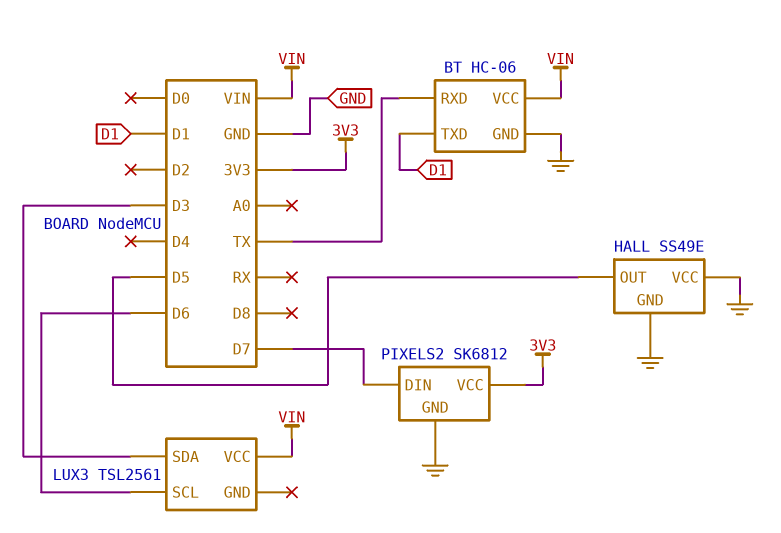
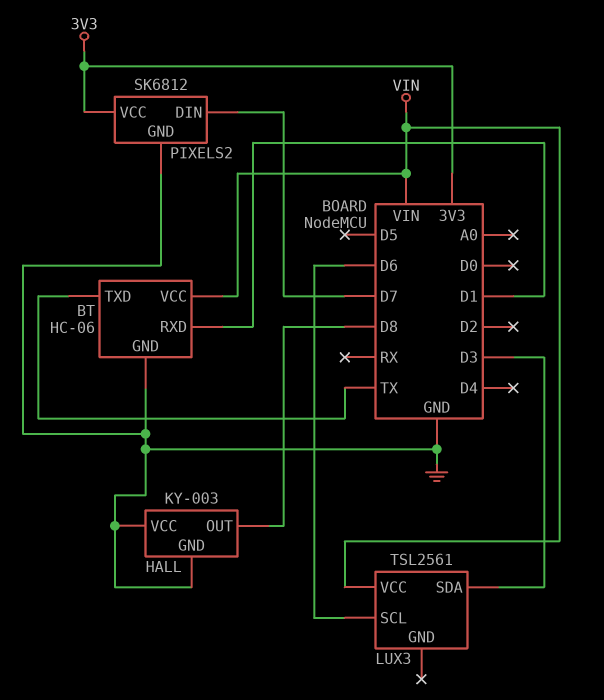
BT pin RXD: TX -> D1
BT pin TXD: D1 -> TX
HALL: SS49E -> KY-003
HALL pin OUT: D5 -> D8

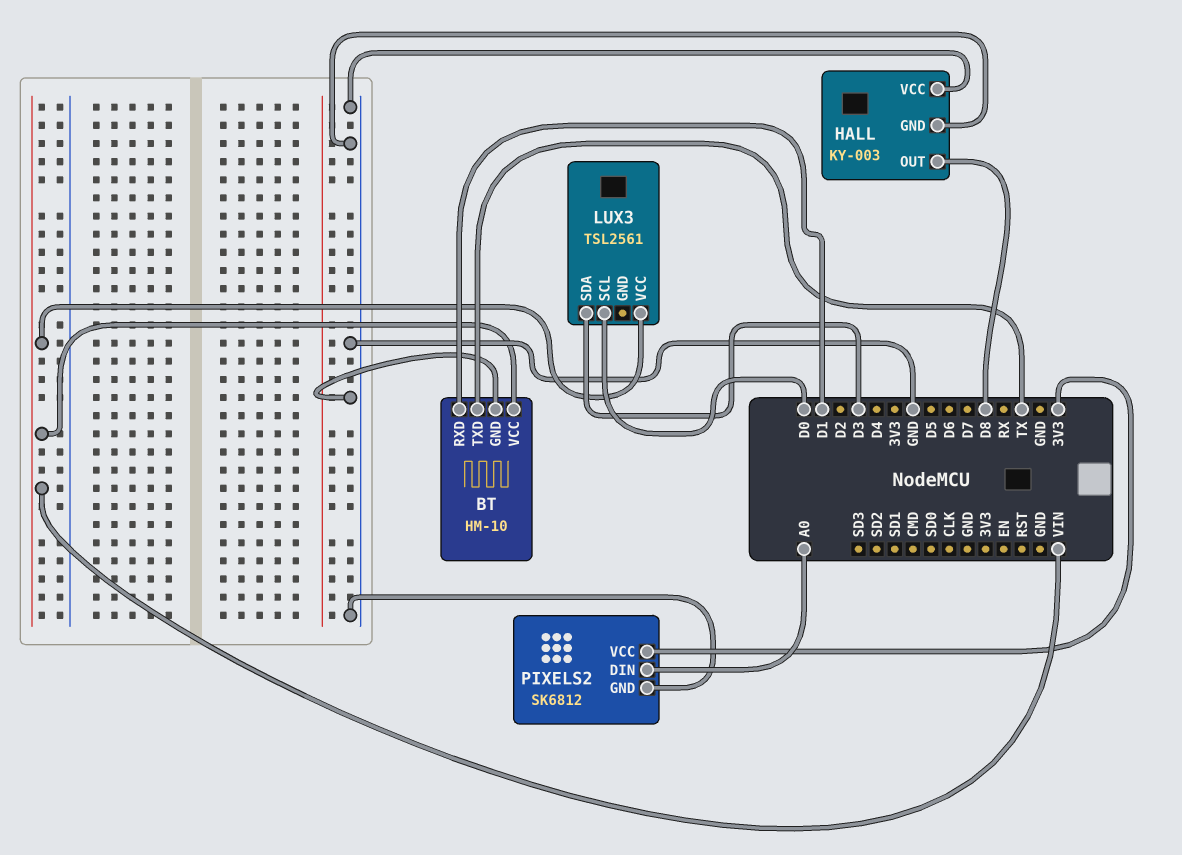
BT: HC-06 -> HM-10
LUX3 pin SCL: D6 -> D0
PIXELS2 pin DIN: D7 -> A0

